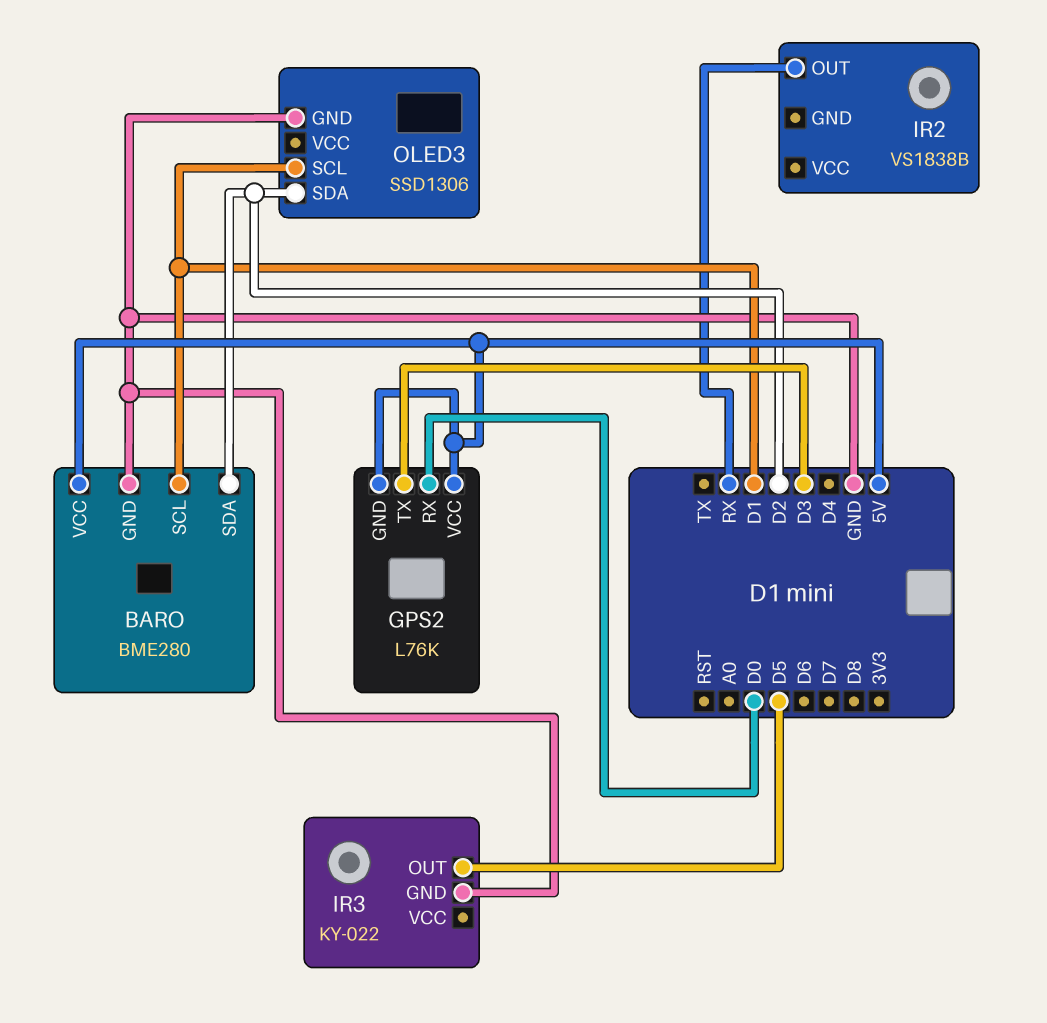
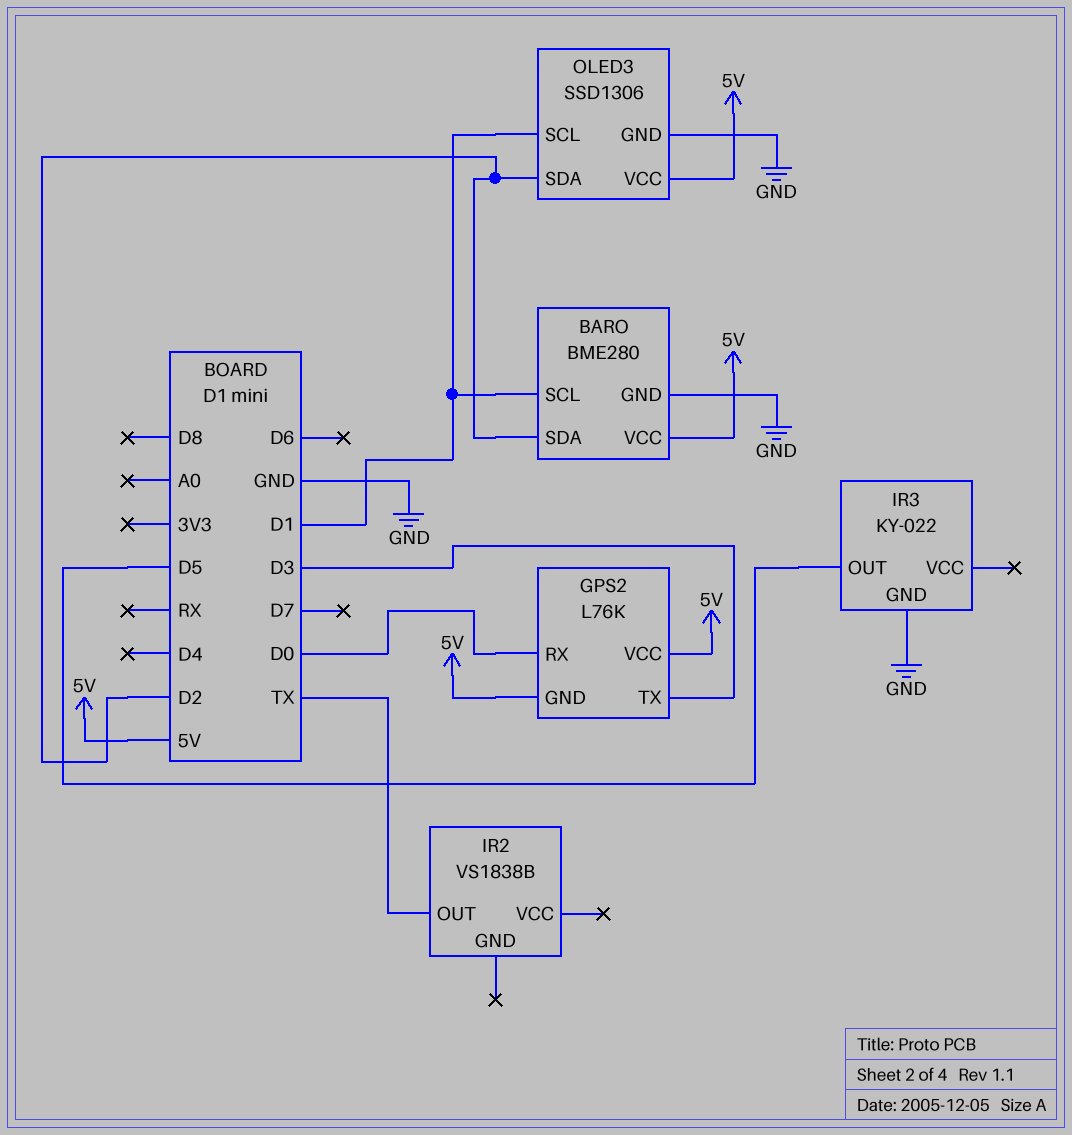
IR2 pin OUT: RX -> TX
OLED3 pin VCC: none -> 5V

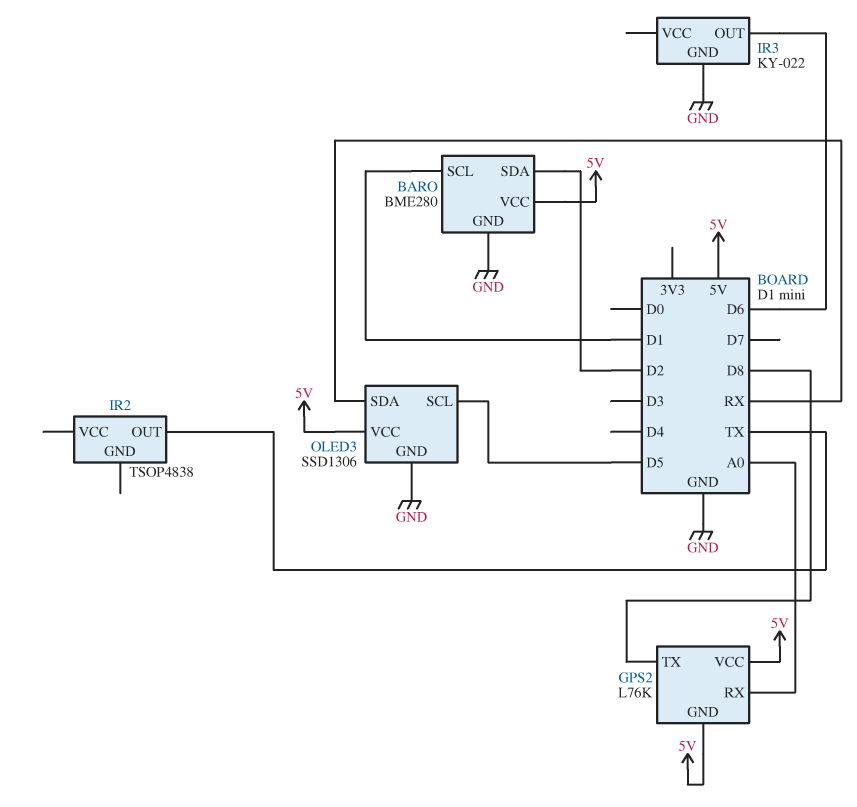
GPS2 pin RX: D0 -> A0
GPS2 pin TX: D3 -> D8
IR2: VS1838B -> TSOP4838
IR3 pin OUT: D5 -> D6
OLED3 pin SCL: D1 -> D5
OLED3 pin SDA: D2 -> RX

